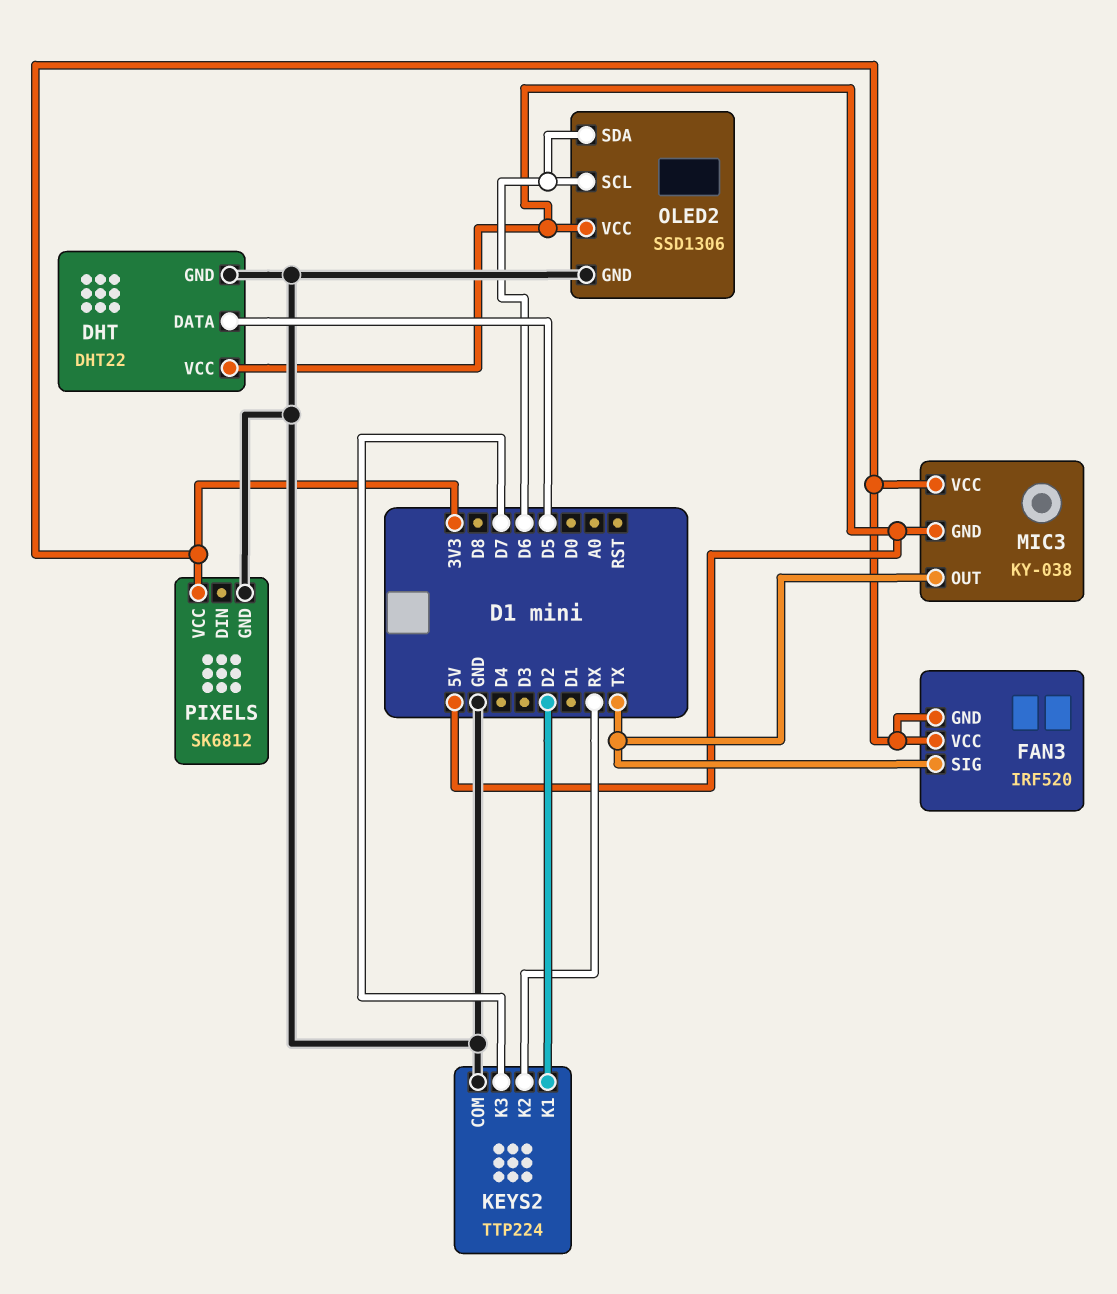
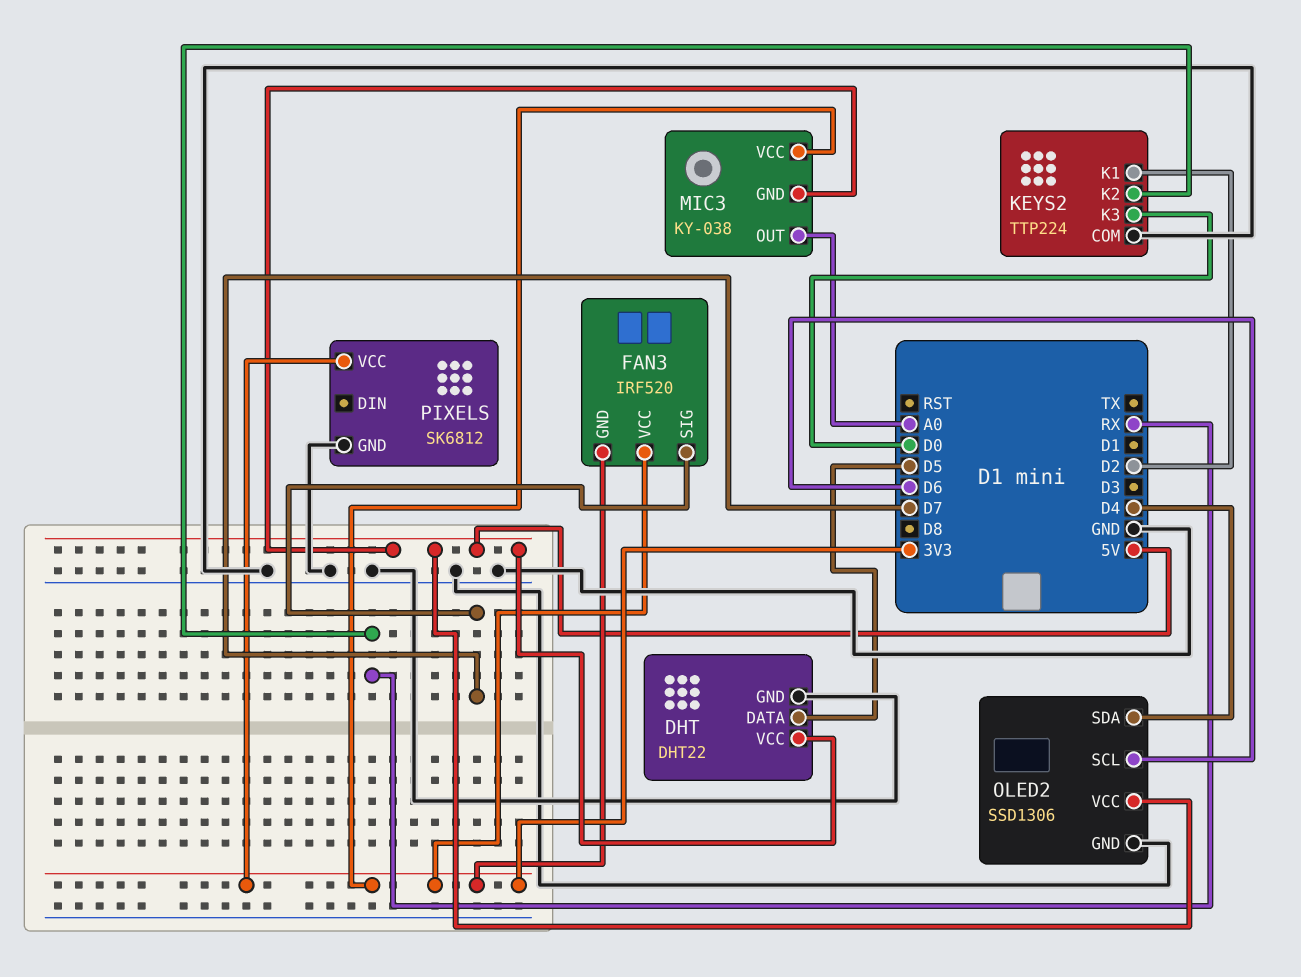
FAN3 pin SIG: TX -> D7
KEYS2 pin K3: D7 -> D0
MIC3 pin OUT: TX -> A0
OLED2 pin SDA: D6 -> D4

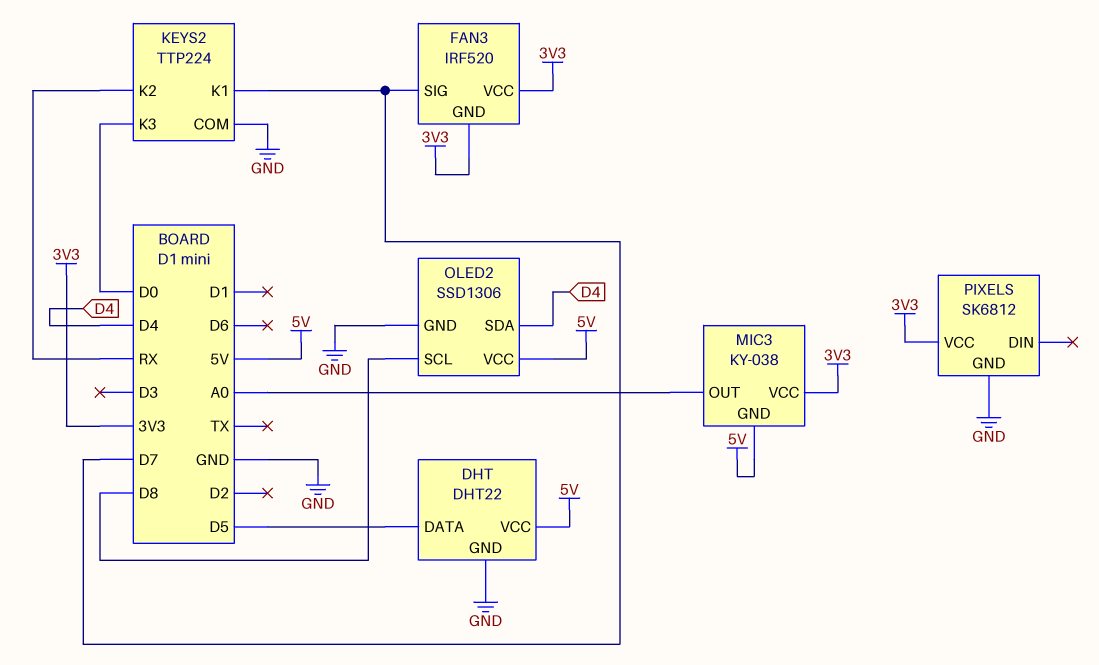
KEYS2 pin K1: D2 -> D7
OLED2 pin SCL: D6 -> D8

